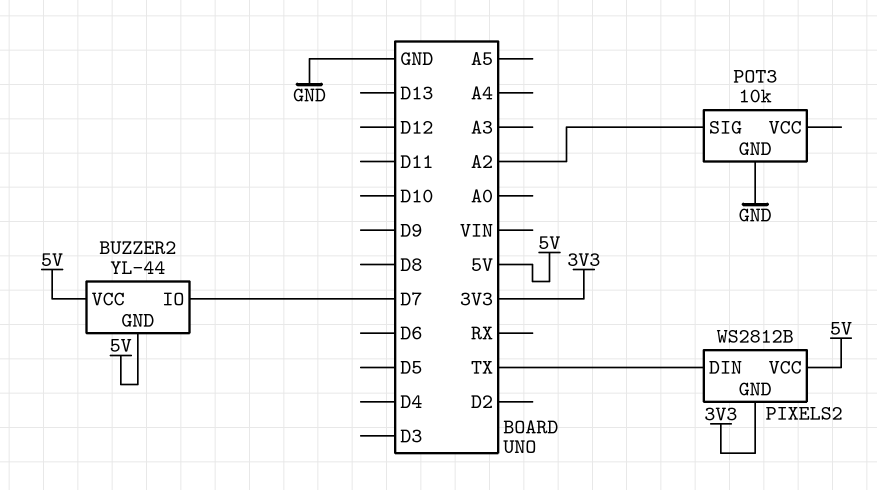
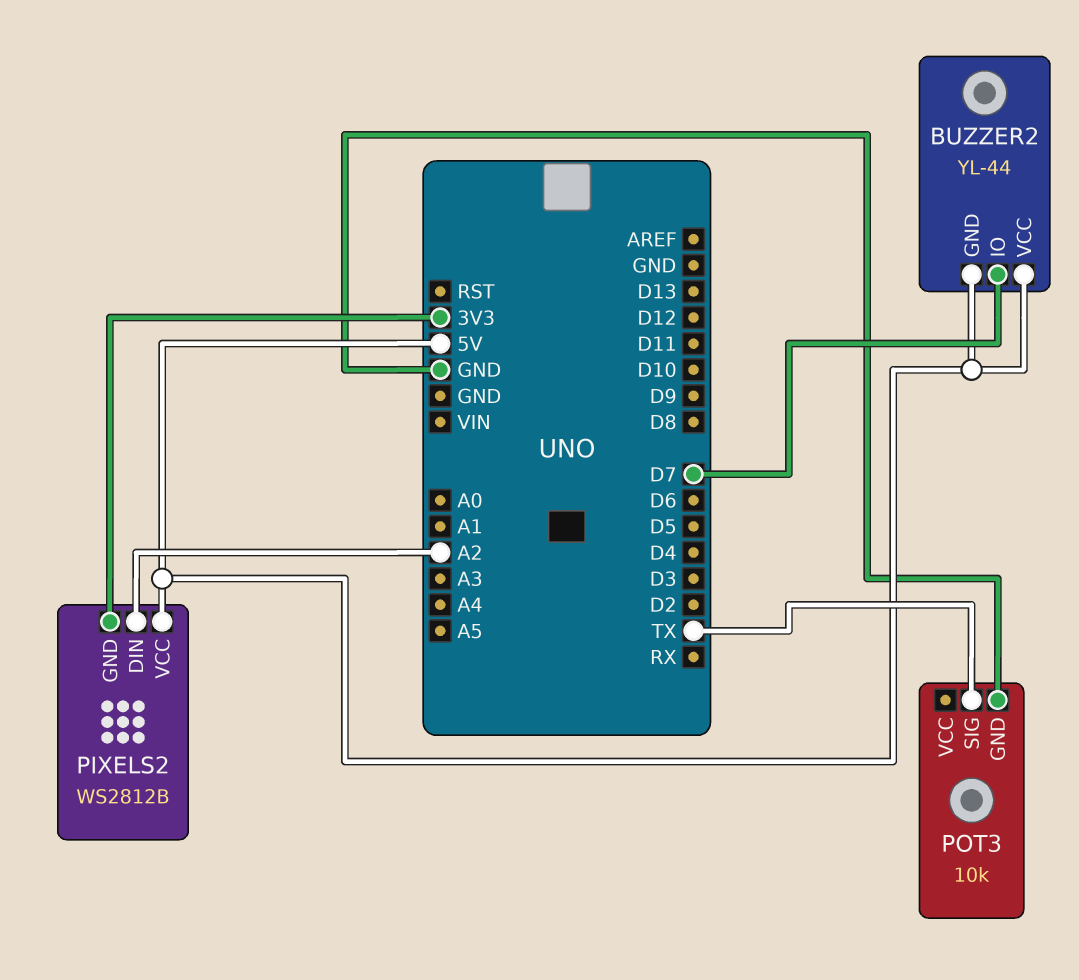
PIXELS2 pin DIN: TX -> A2
POT3 pin SIG: A2 -> TX

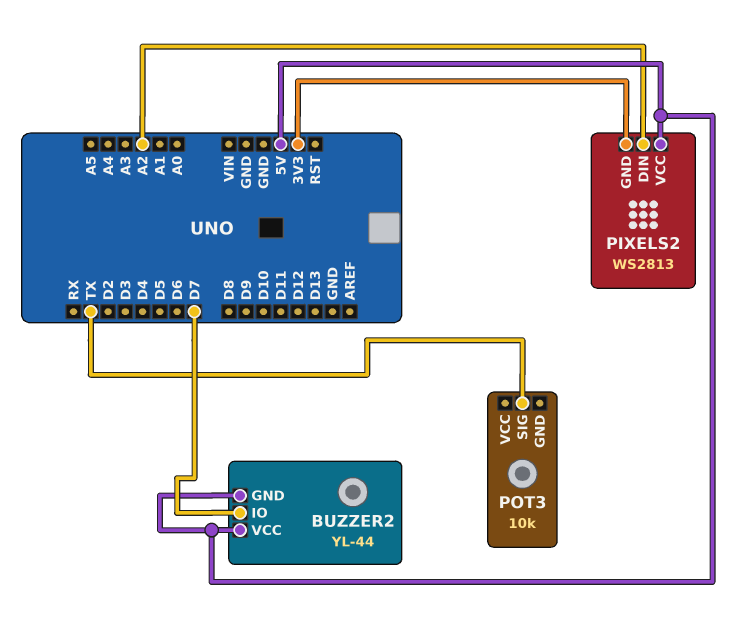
PIXELS2: WS2812B -> WS2813
POT3 pin GND: GND -> none

